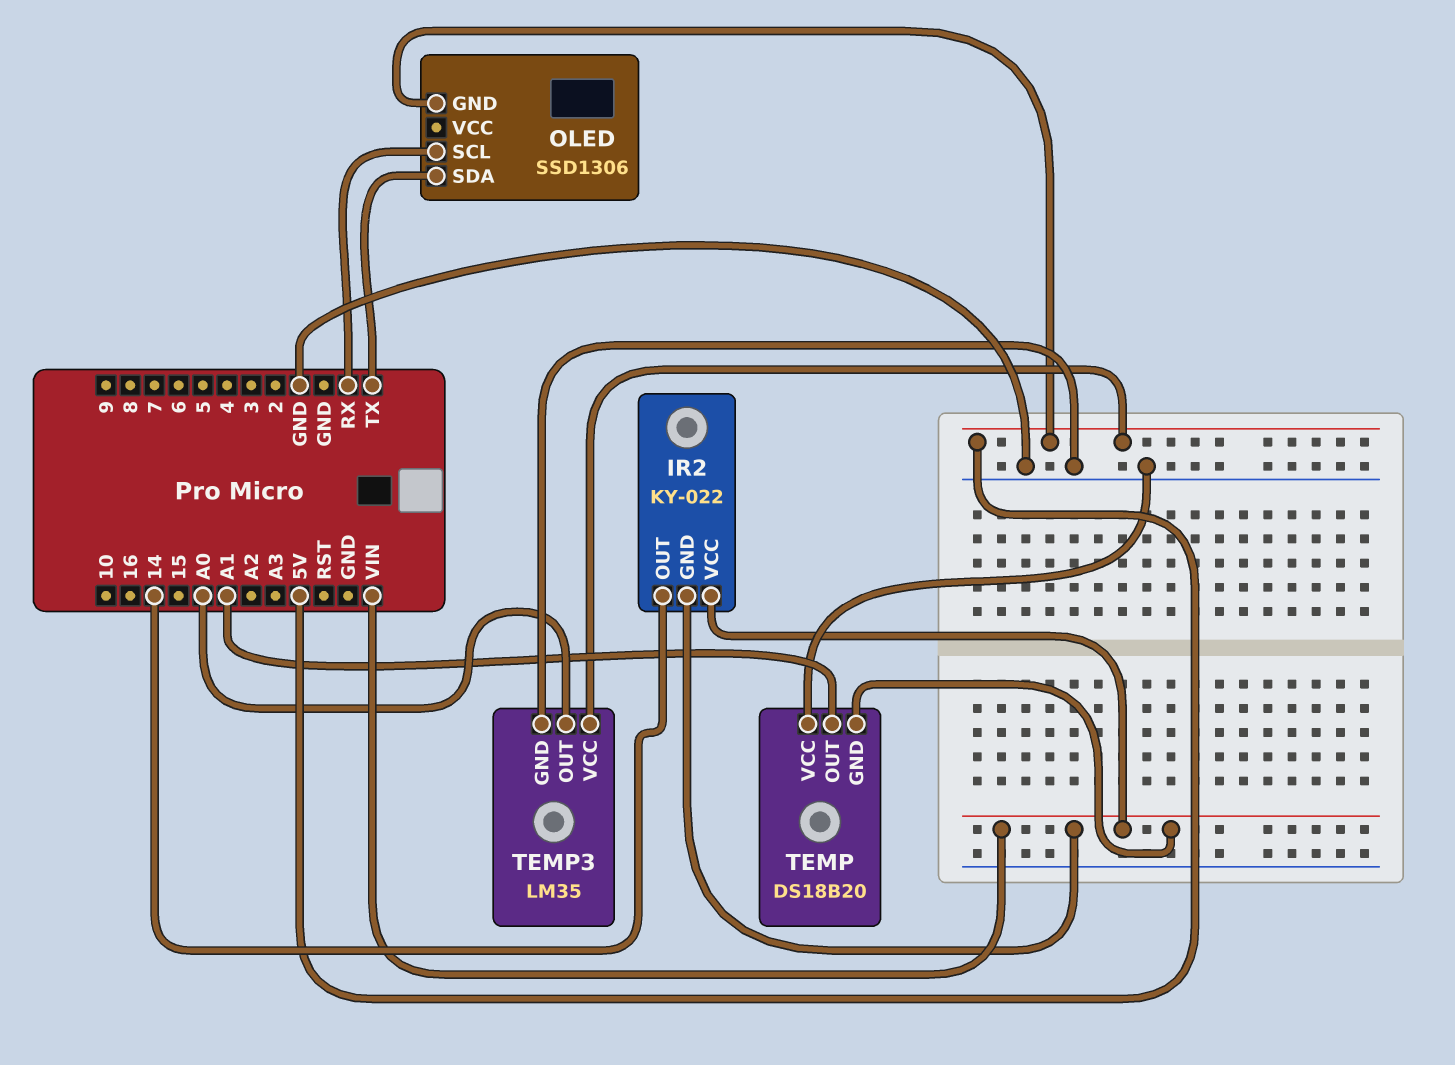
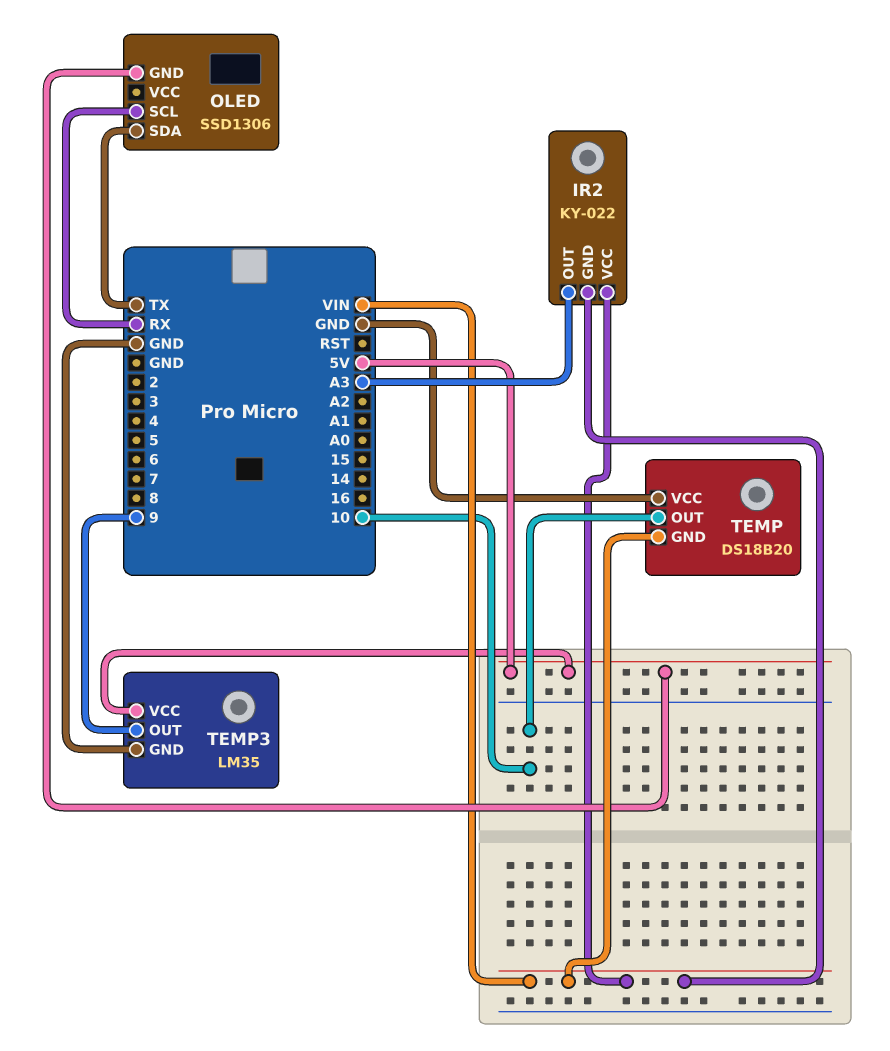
IR2 pin OUT: 14 -> A3
TEMP pin OUT: A1 -> 10
TEMP3 pin OUT: A0 -> 9

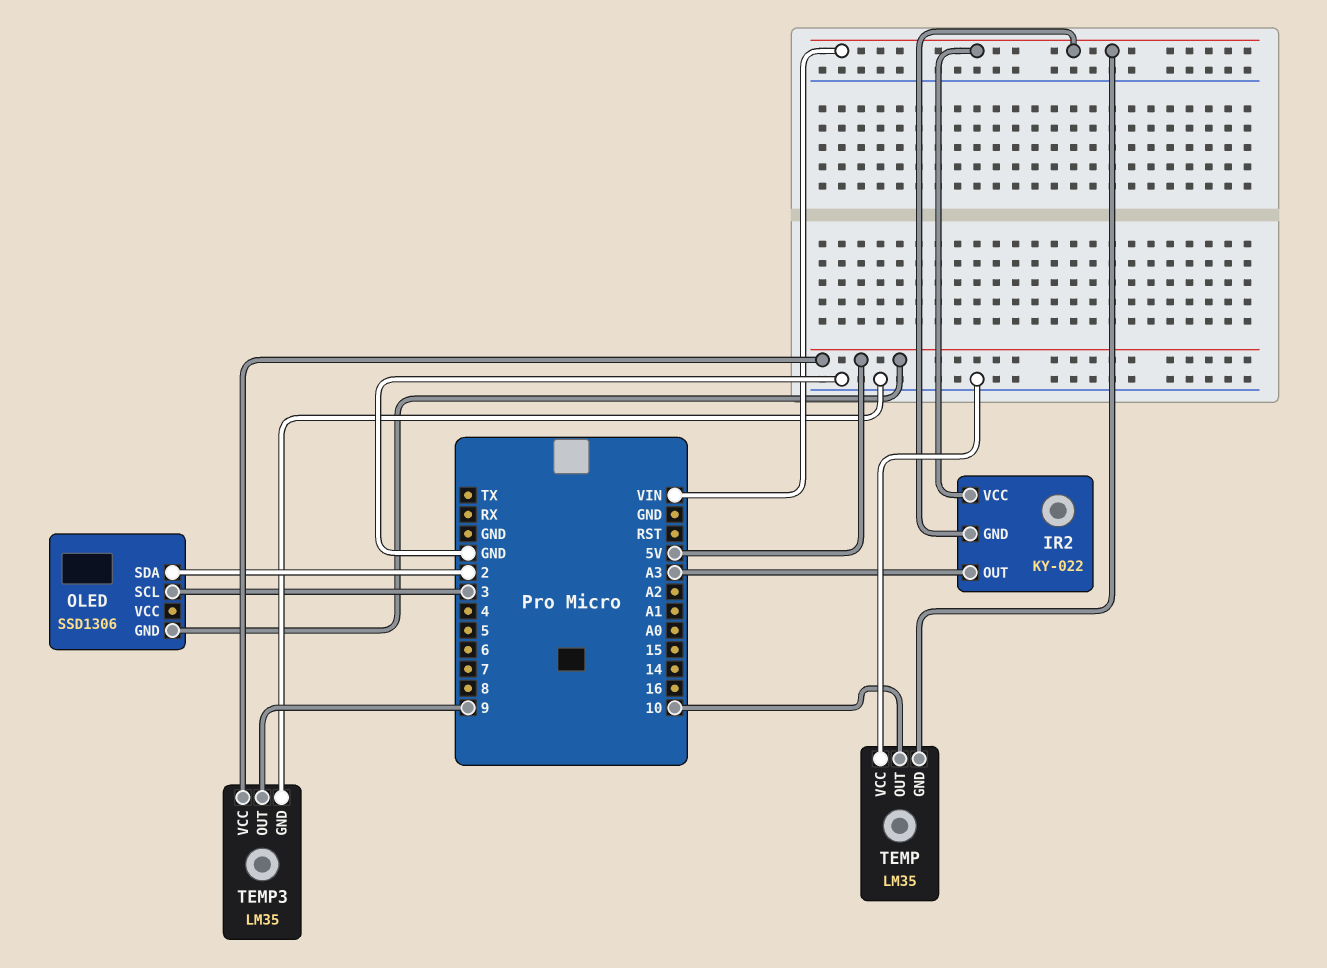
OLED pin SCL: RX -> 3
OLED pin SDA: TX -> 2
TEMP: DS18B20 -> LM35

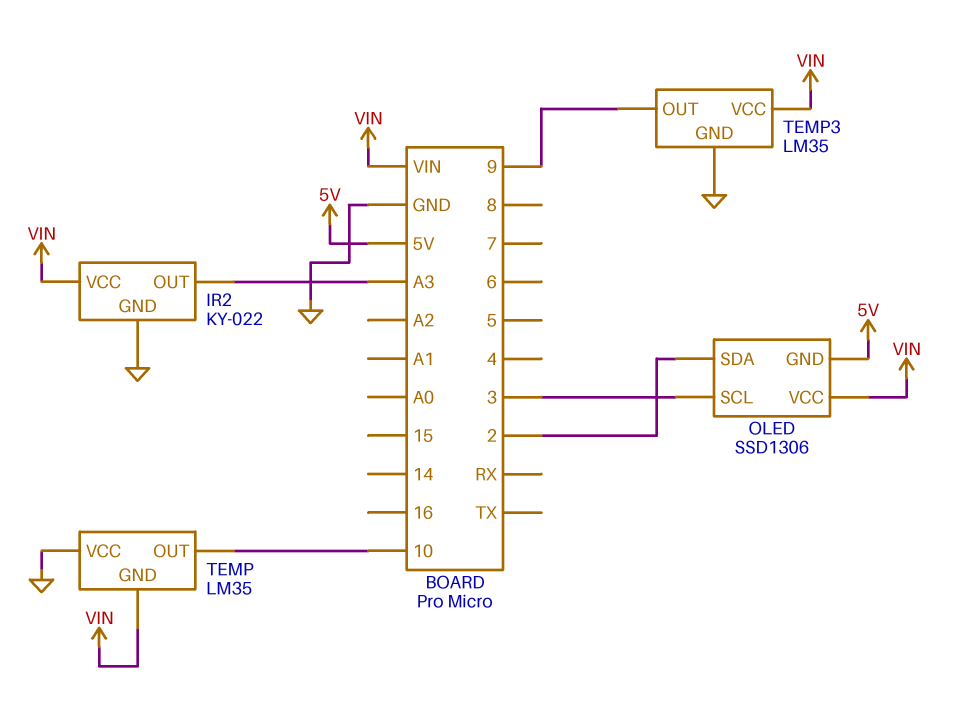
IR2 pin GND: VIN -> GND
OLED pin VCC: none -> VIN
TEMP3 pin VCC: 5V -> VIN

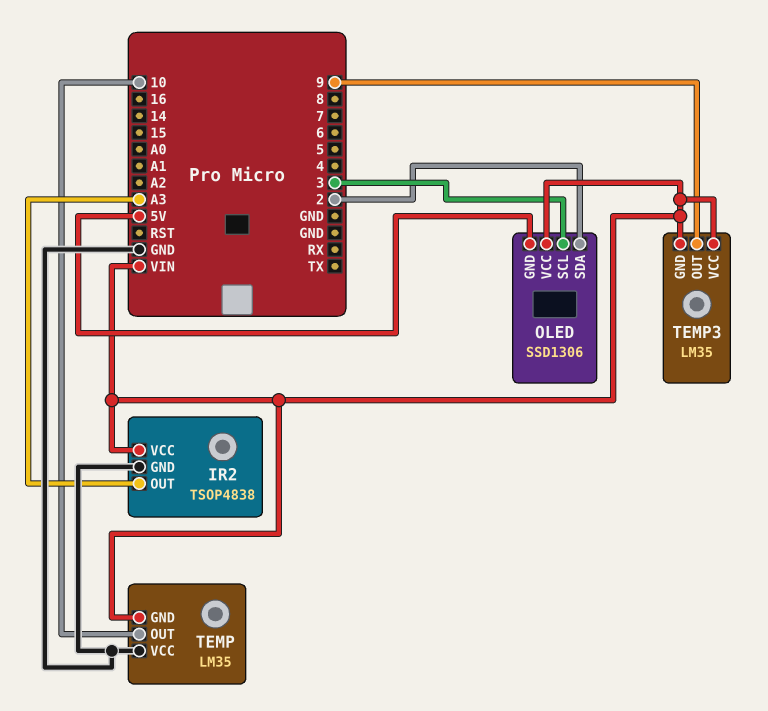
IR2: KY-022 -> TSOP4838
TEMP3 pin GND: GND -> VIN

